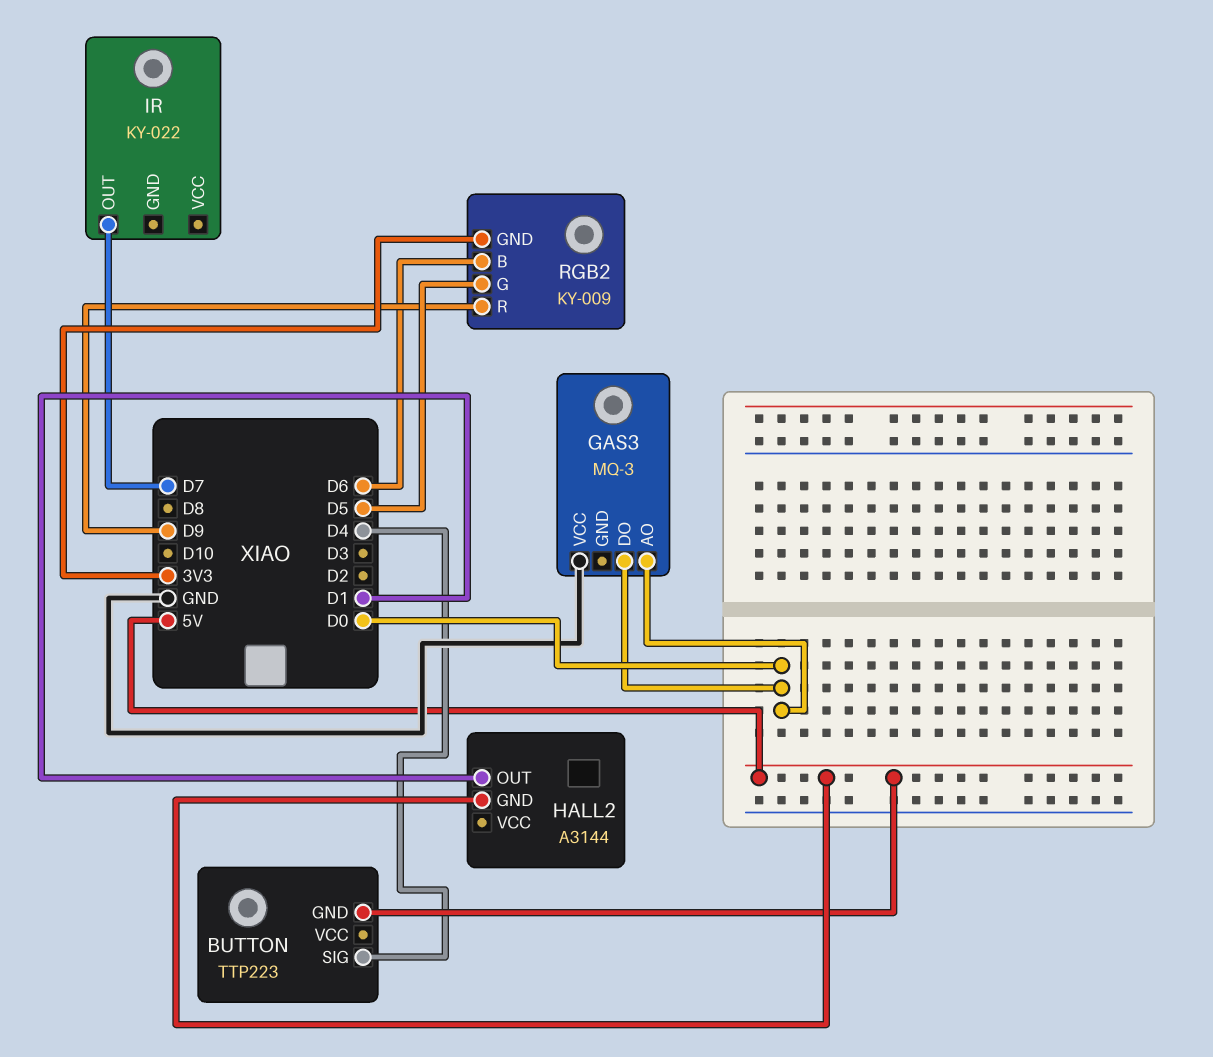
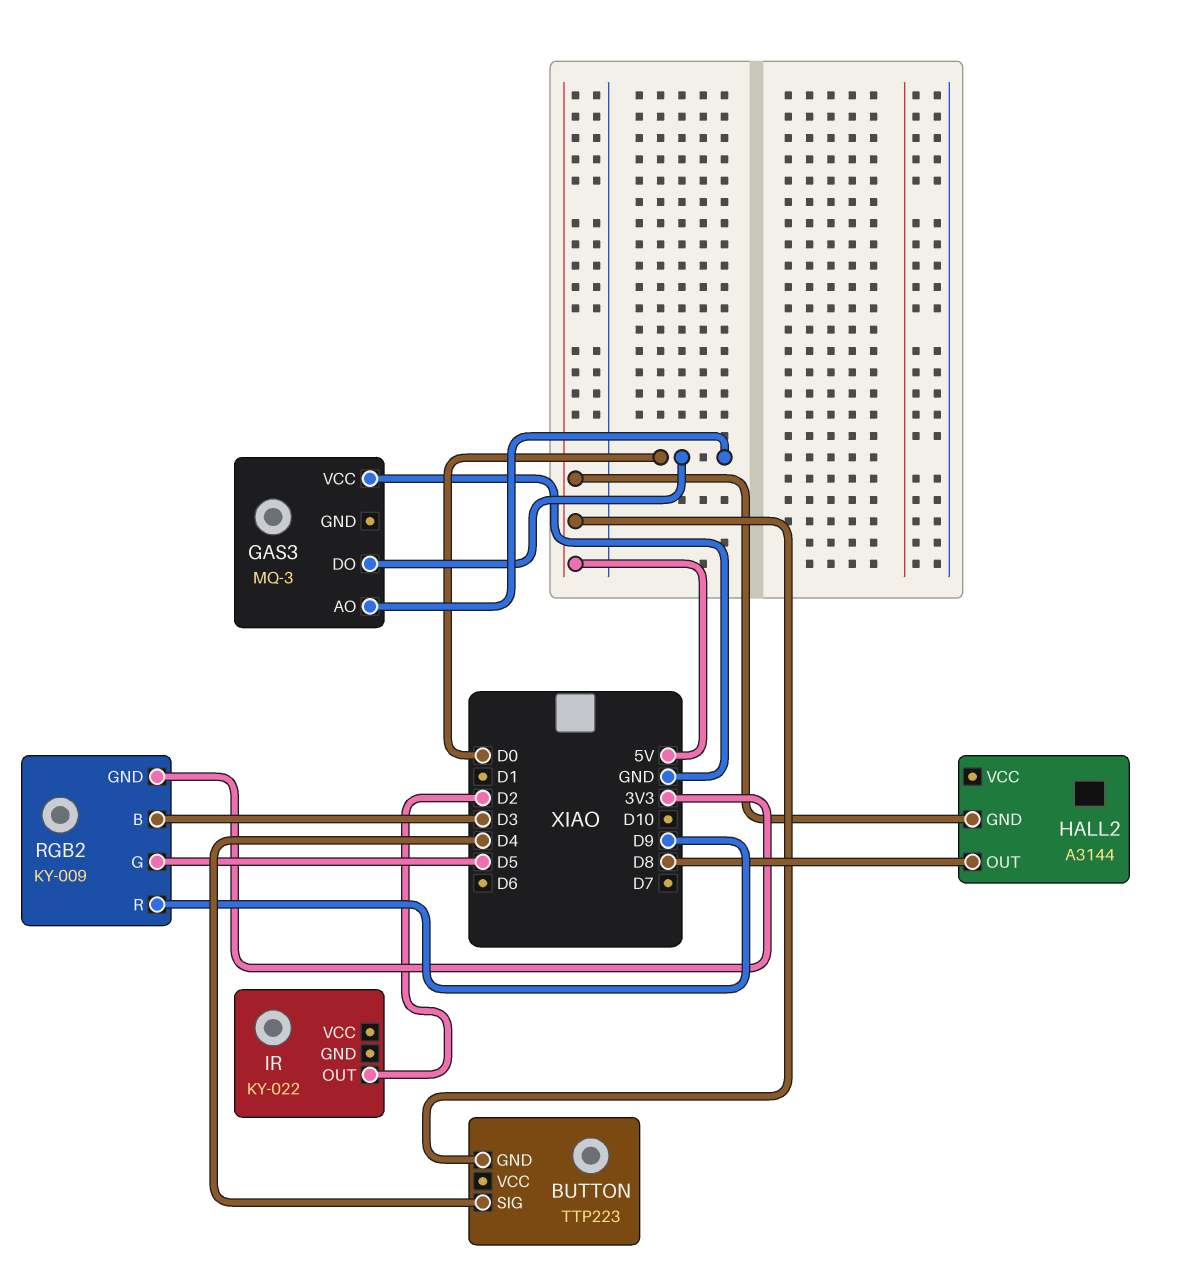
HALL2 pin OUT: D1 -> D8
IR pin OUT: D7 -> D2
RGB2 pin B: D6 -> D3

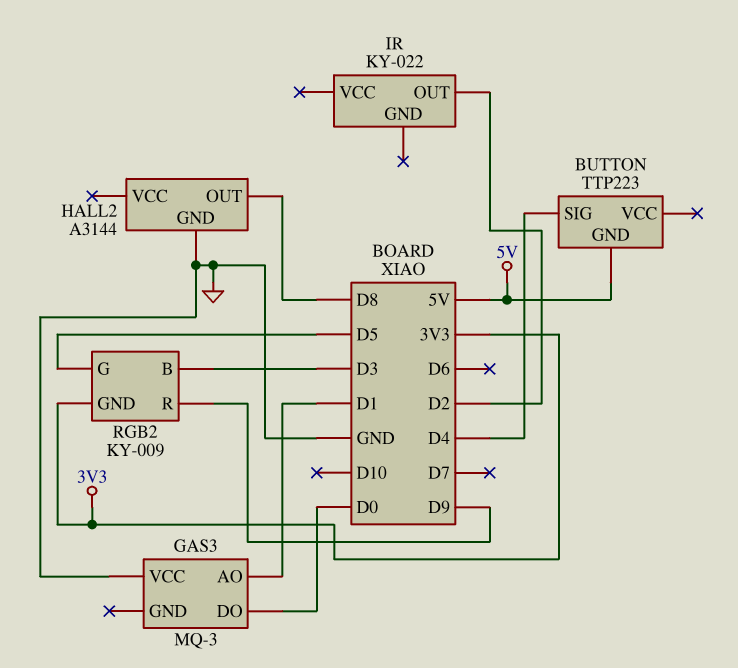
GAS3 pin AO: D0 -> D1
HALL2 pin GND: 5V -> GND

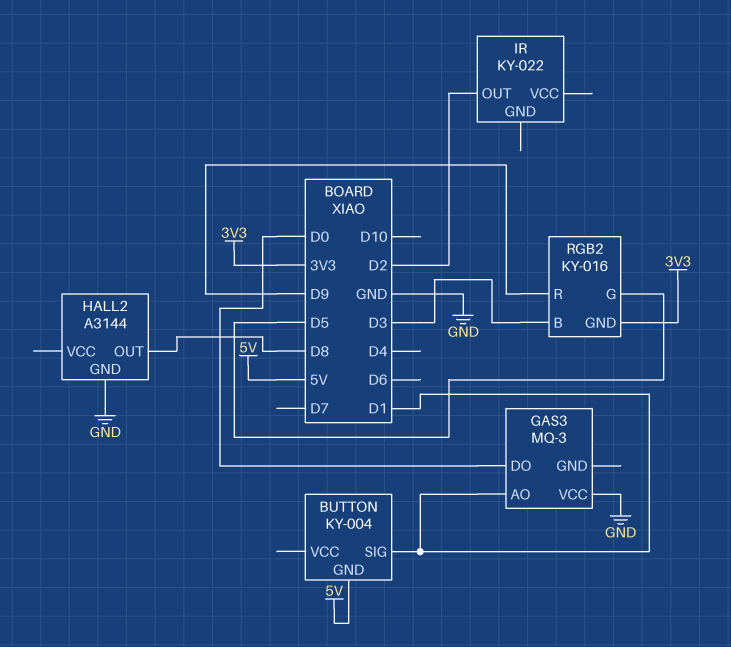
BUTTON: TTP223 -> KY-004
BUTTON pin SIG: D4 -> D1
RGB2: KY-009 -> KY-016

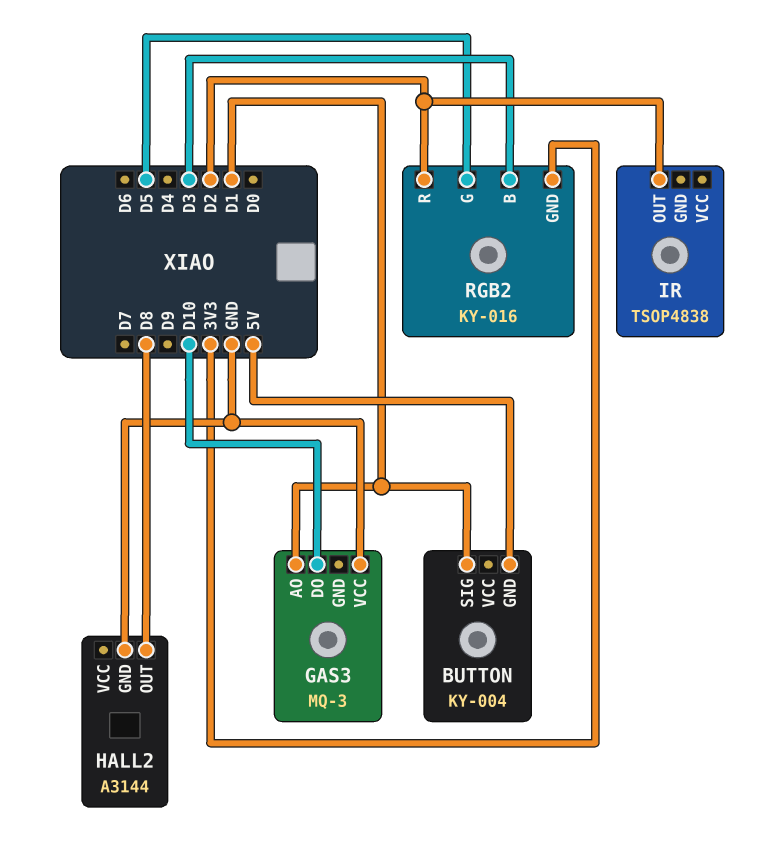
GAS3 pin DO: D0 -> D10
IR: KY-022 -> TSOP4838
RGB2 pin R: D9 -> D2

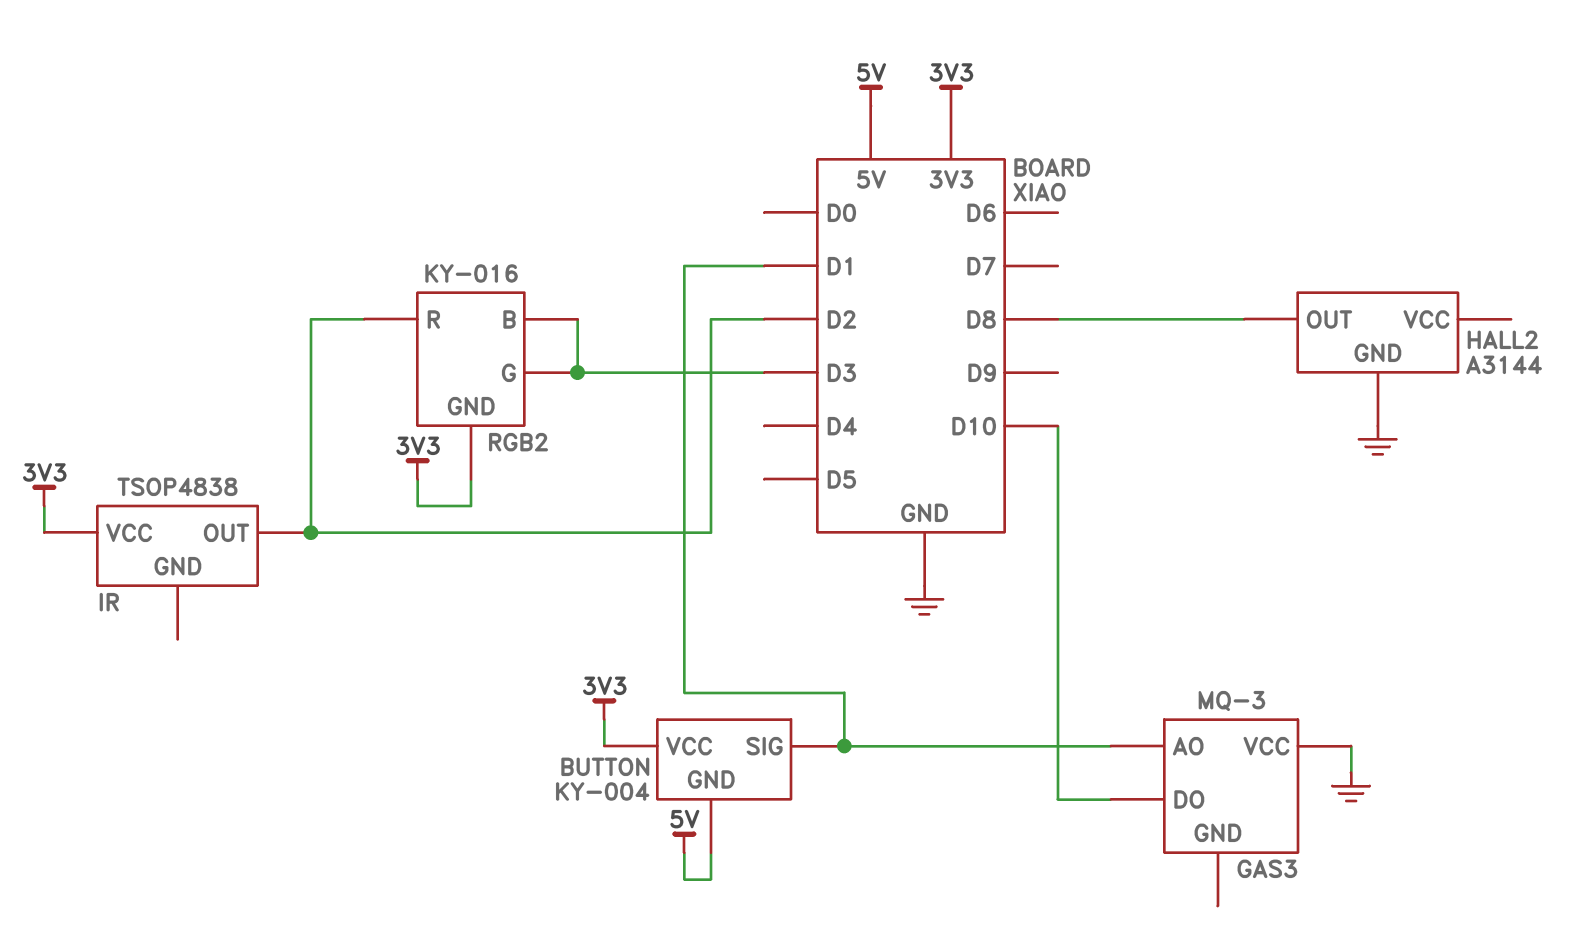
BUTTON pin VCC: none -> 3V3
IR pin VCC: none -> 3V3
RGB2 pin G: D5 -> D3

